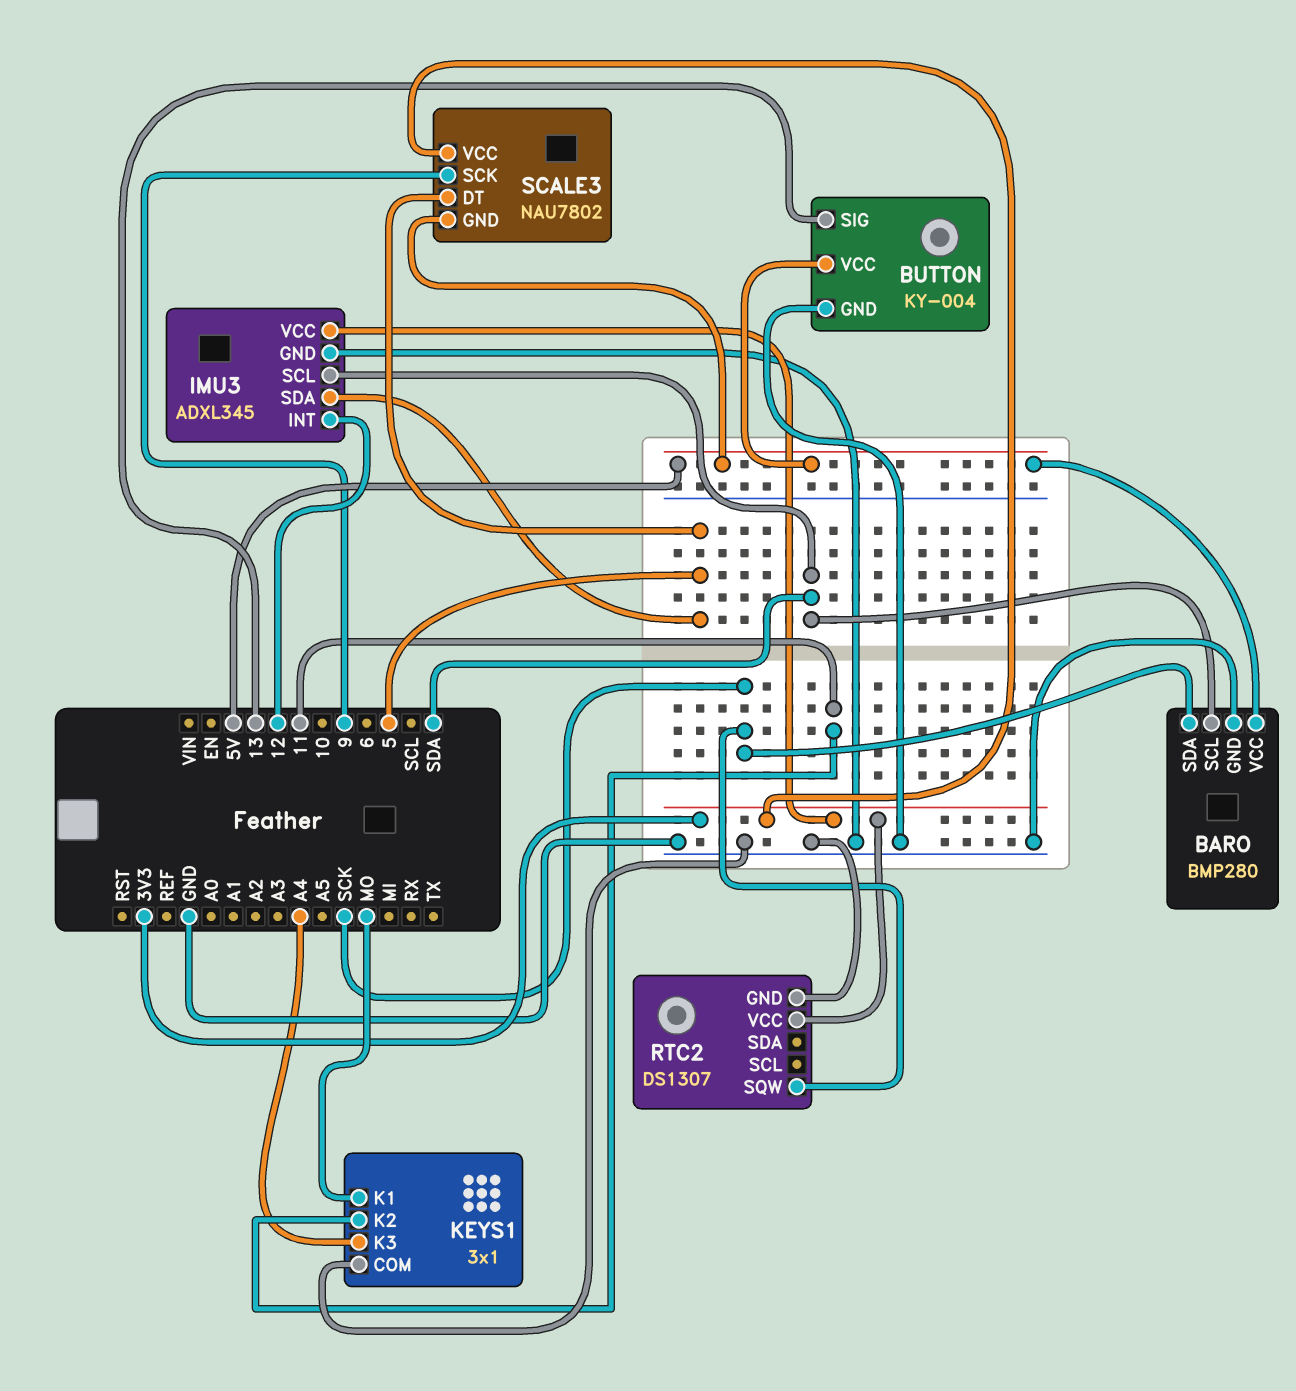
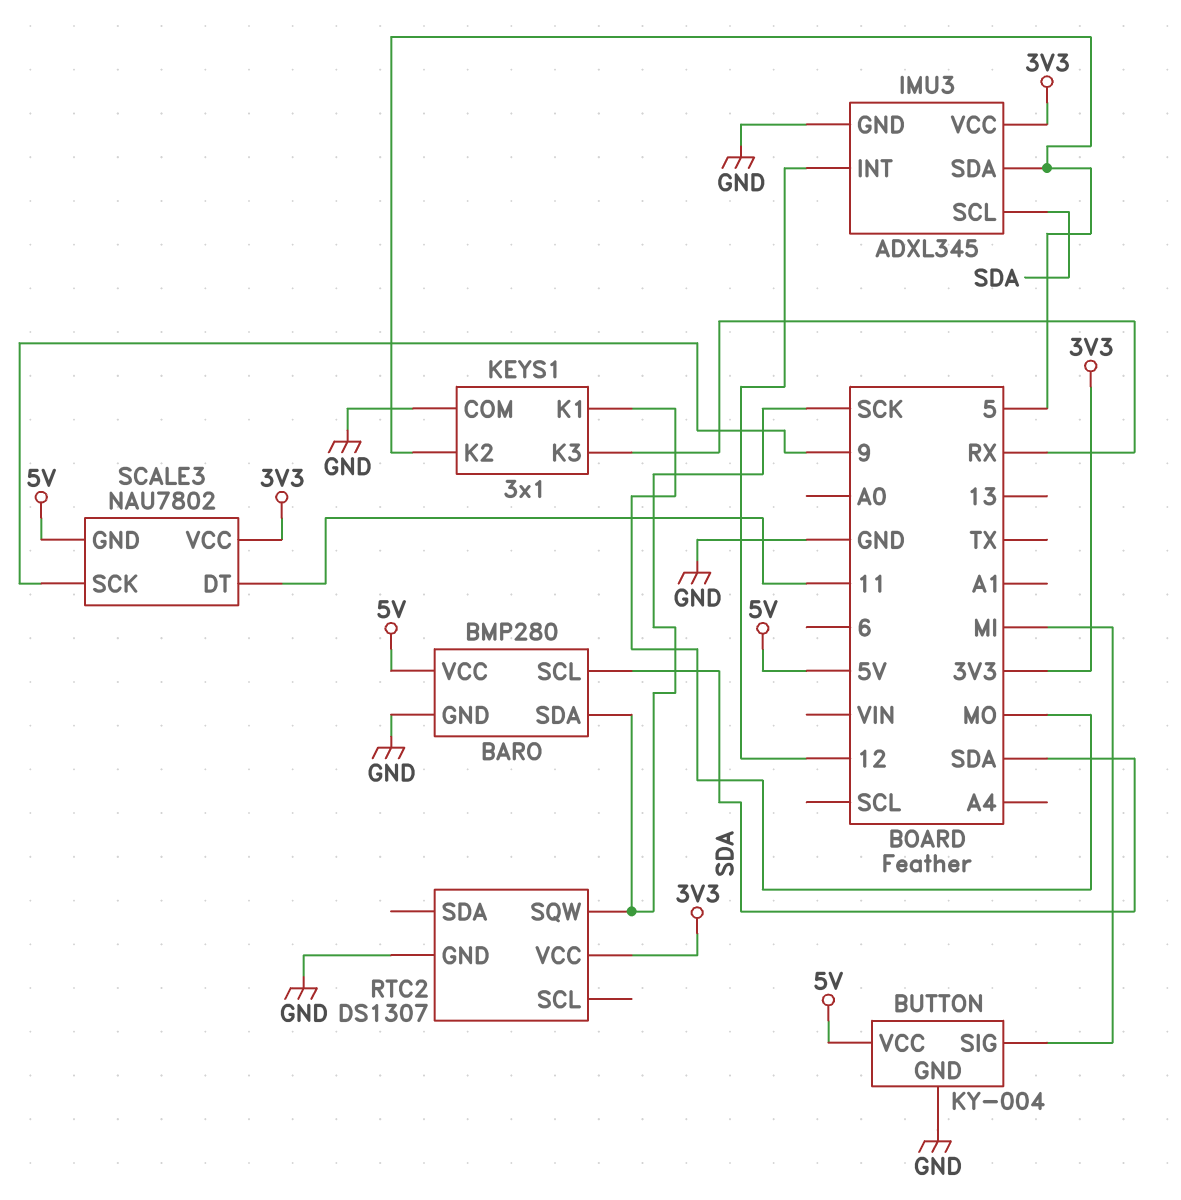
BUTTON pin SIG: 13 -> MI
KEYS1 pin K2: 11 -> 5
KEYS1 pin K3: A4 -> RX
SCALE3 pin DT: 5 -> 11

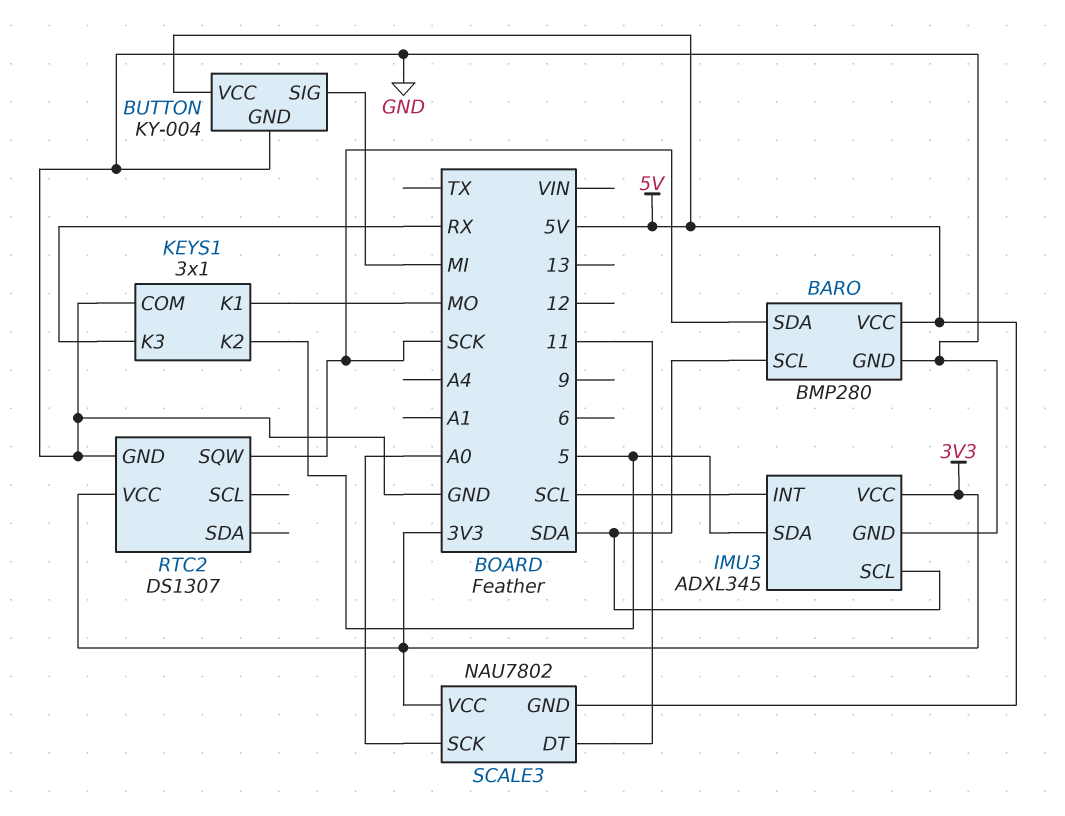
IMU3 pin INT: 12 -> SCL
SCALE3 pin SCK: 9 -> A0

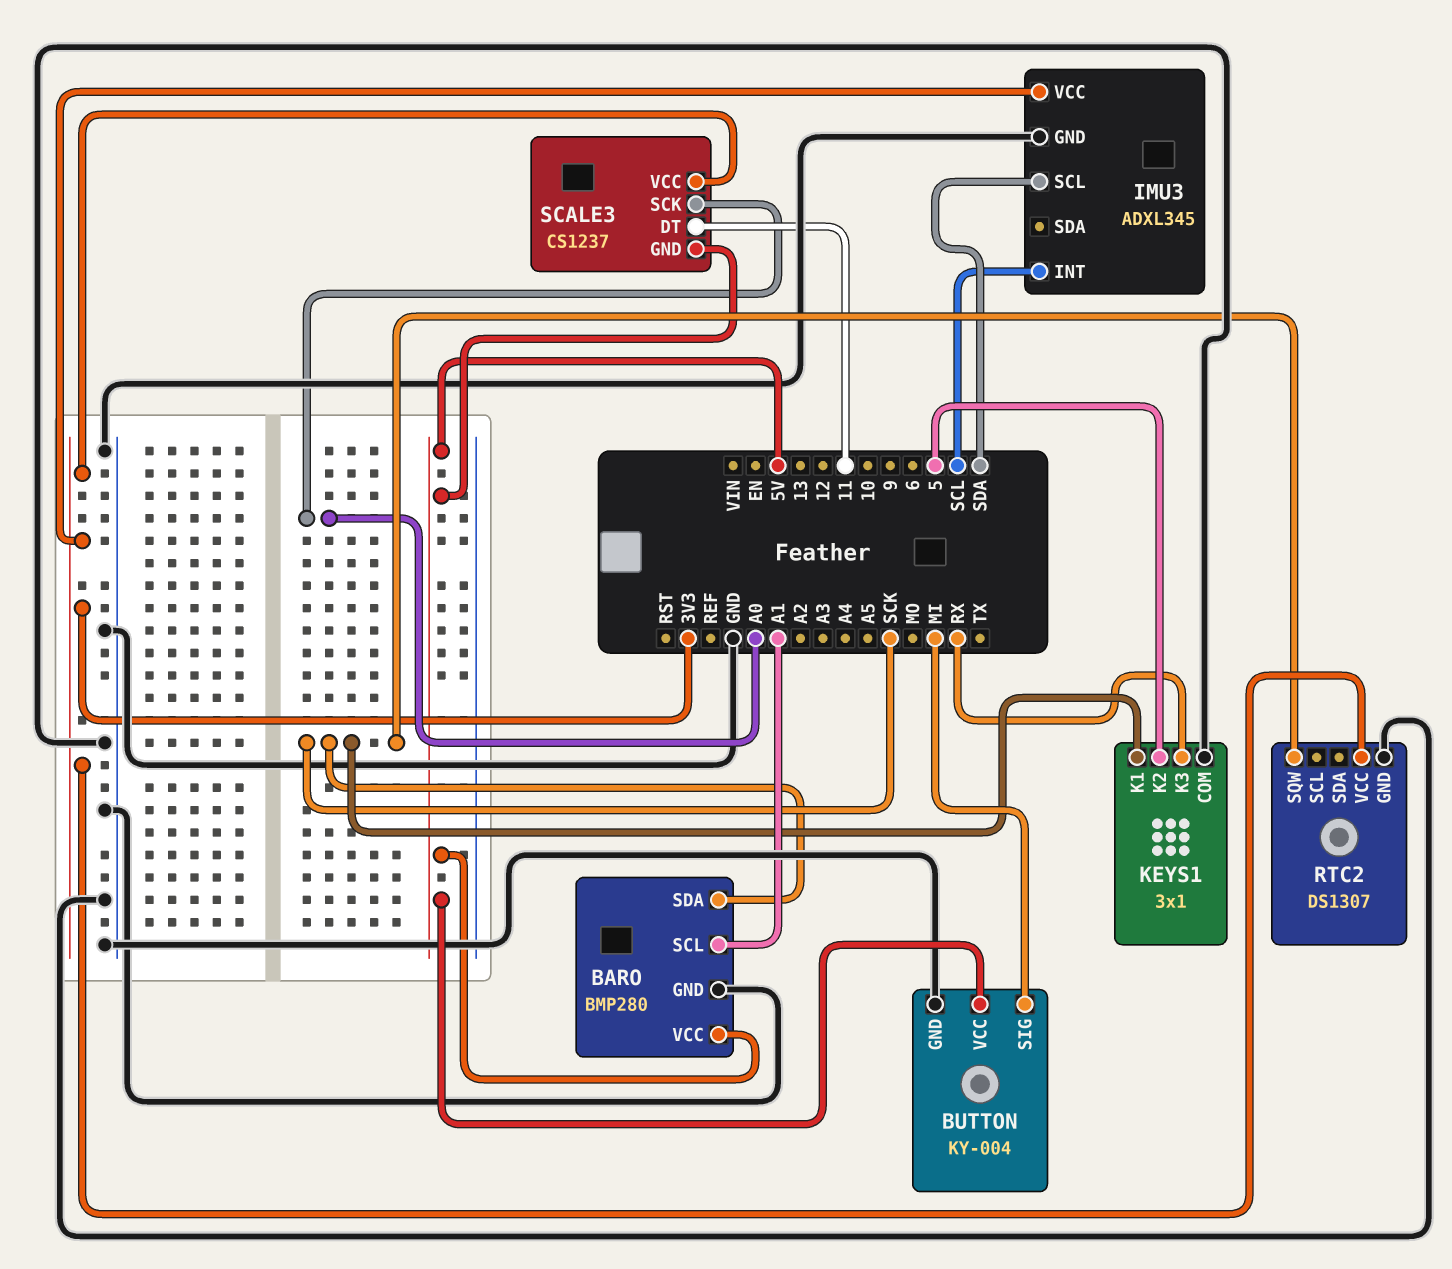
BARO pin SCL: SDA -> A1
IMU3 pin SDA: 5 -> none
KEYS1 pin K1: MO -> SCK
SCALE3: NAU7802 -> CS1237

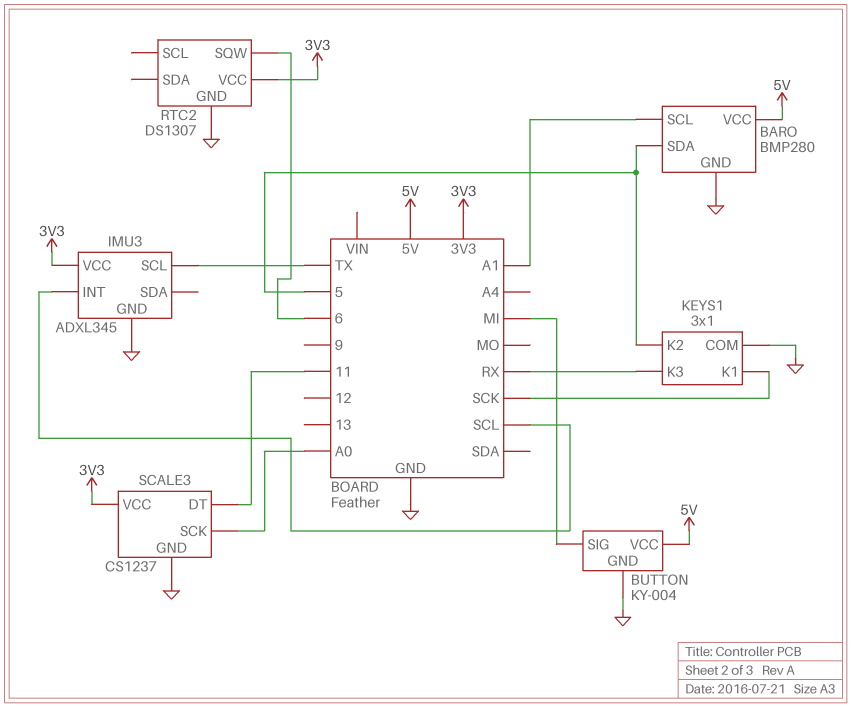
BARO pin SDA: SCK -> 5
IMU3 pin SCL: SDA -> TX
RTC2 pin SQW: SCK -> 6
SCALE3 pin GND: 5V -> GND

